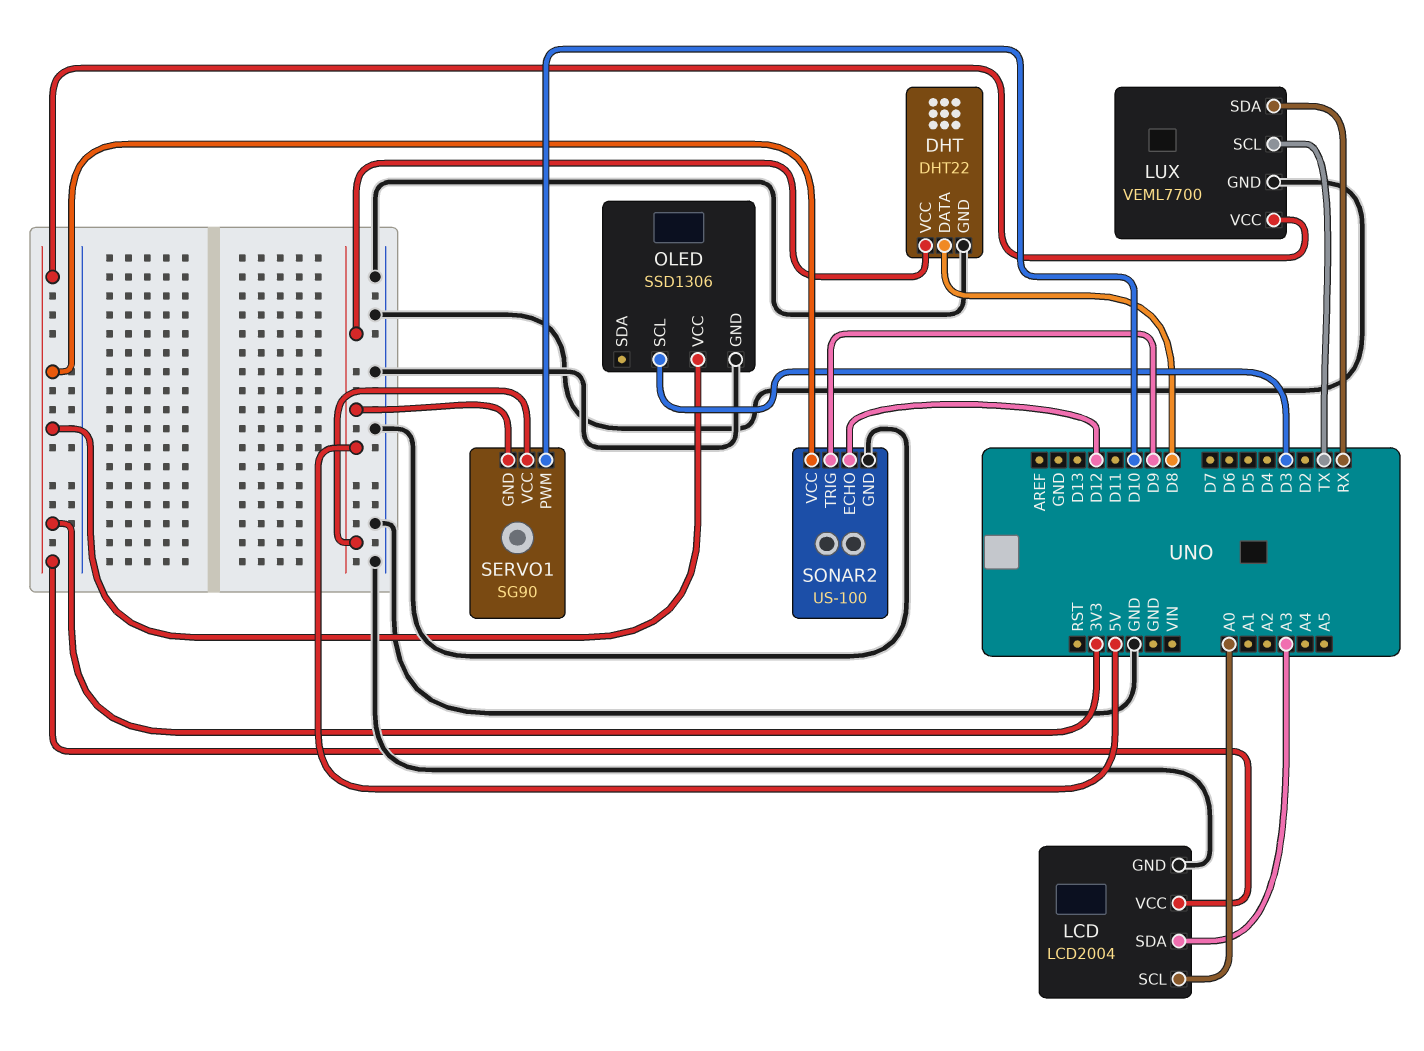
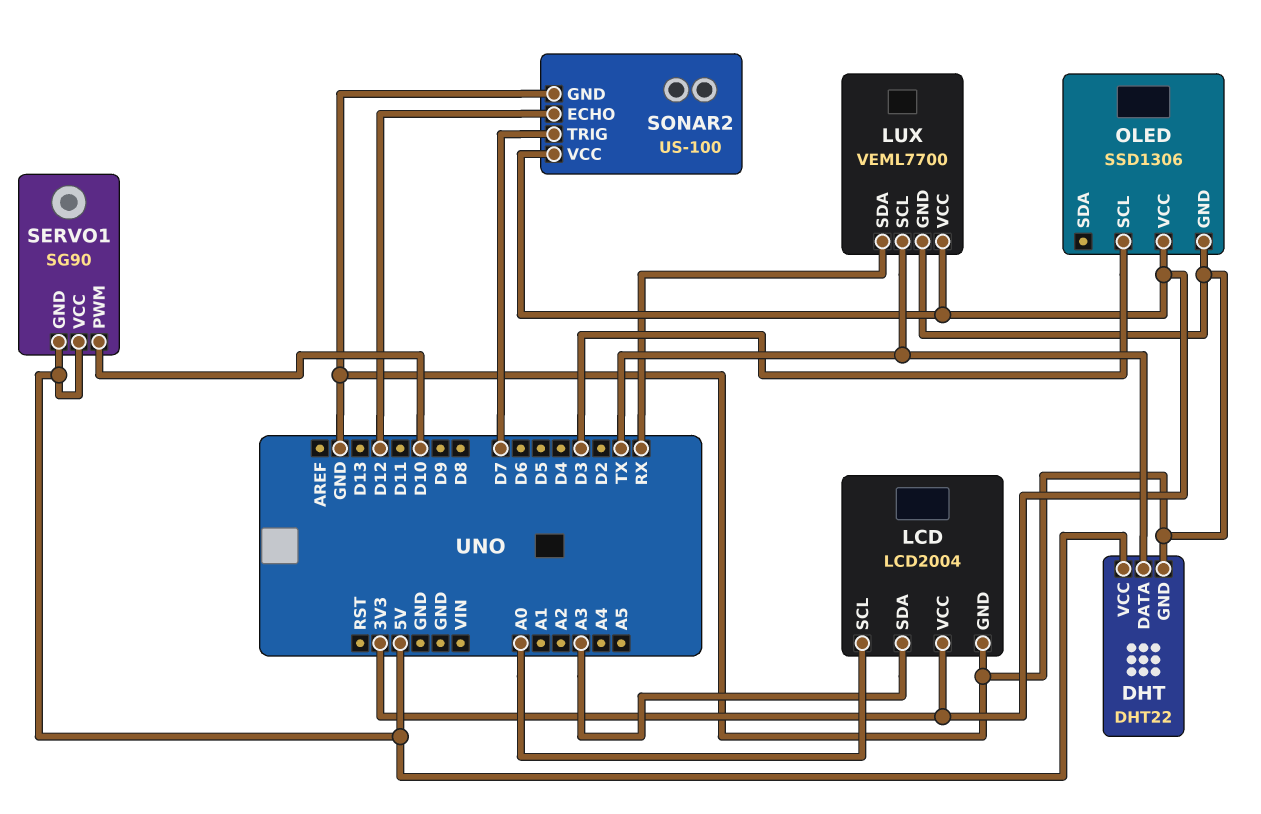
DHT pin DATA: D8 -> TX
SONAR2 pin TRIG: D9 -> D7

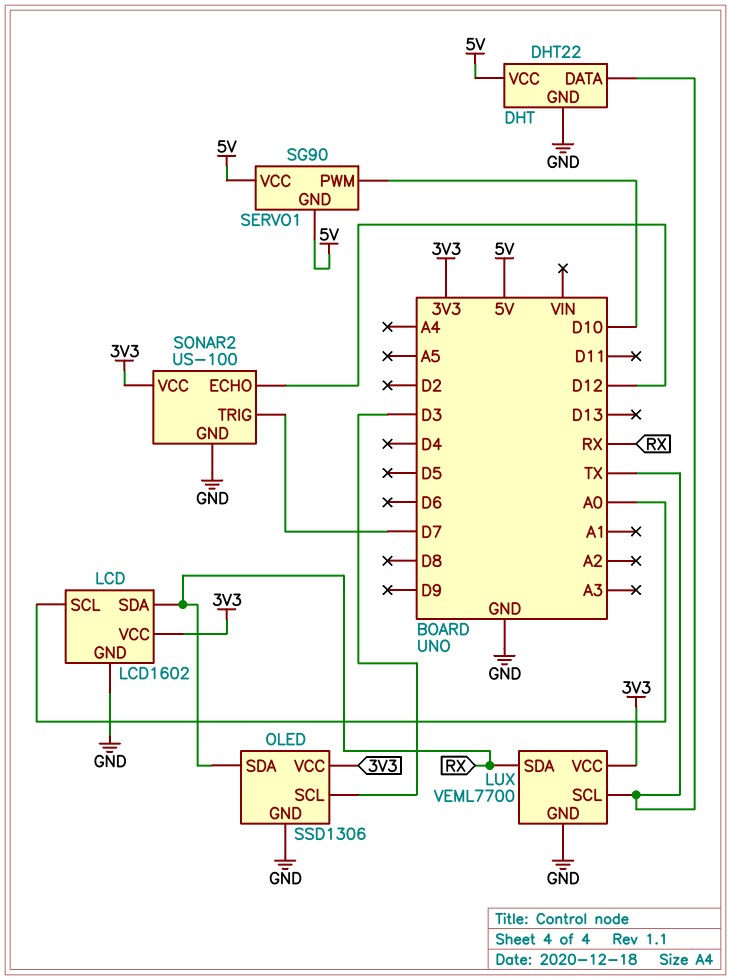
LCD: LCD2004 -> LCD1602
LCD pin SDA: A3 -> RX
OLED pin SDA: none -> RX

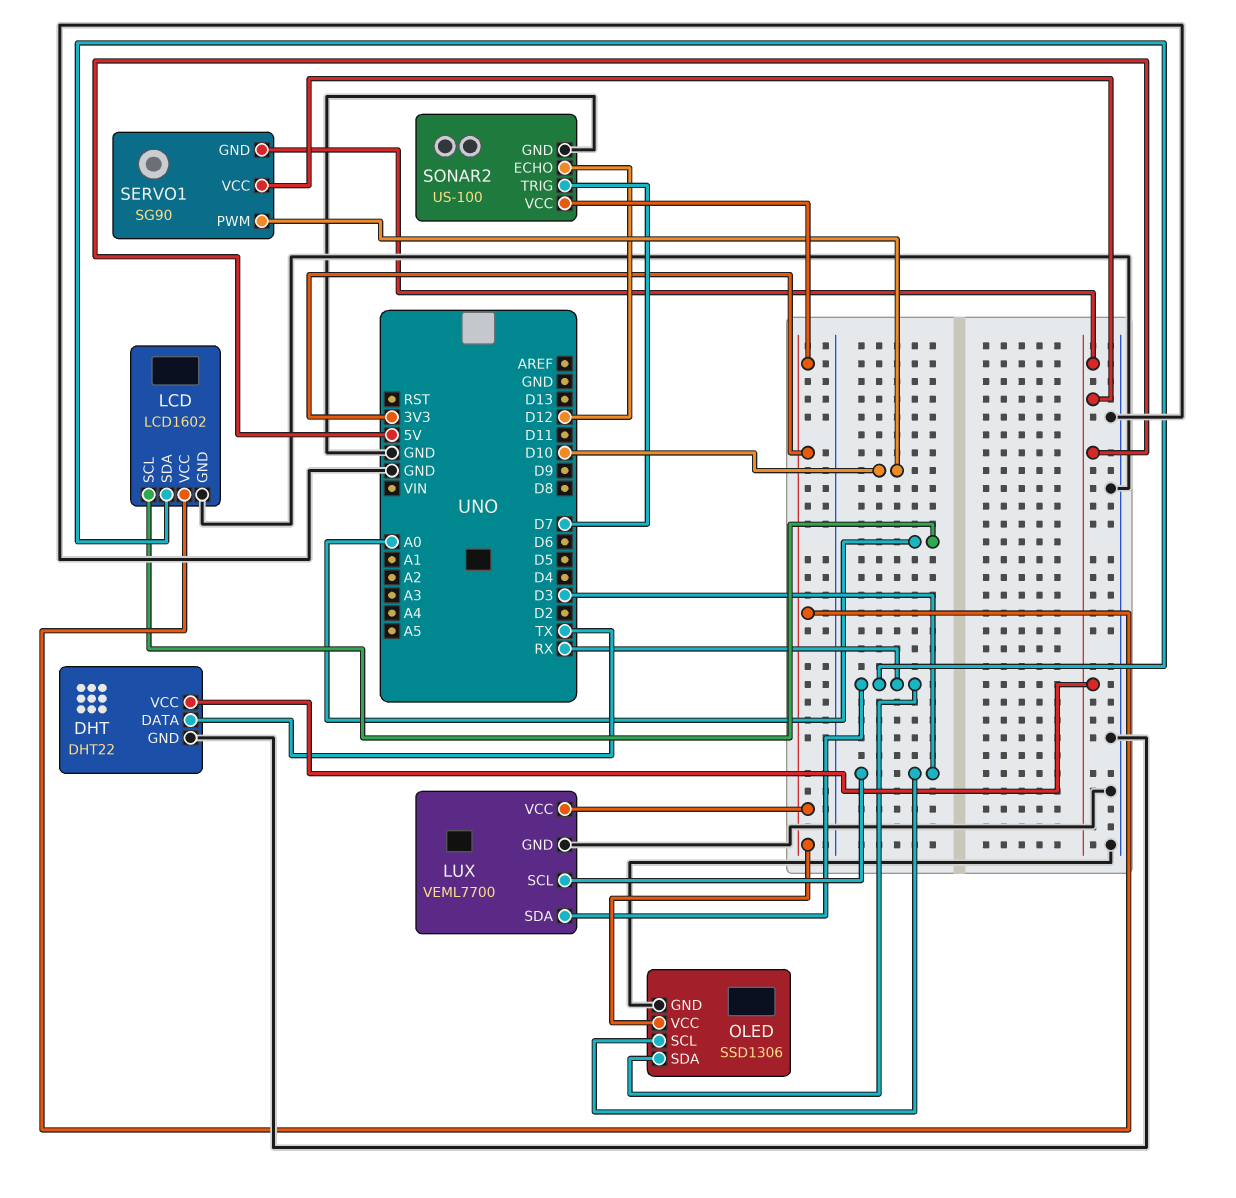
LUX pin SCL: TX -> D3

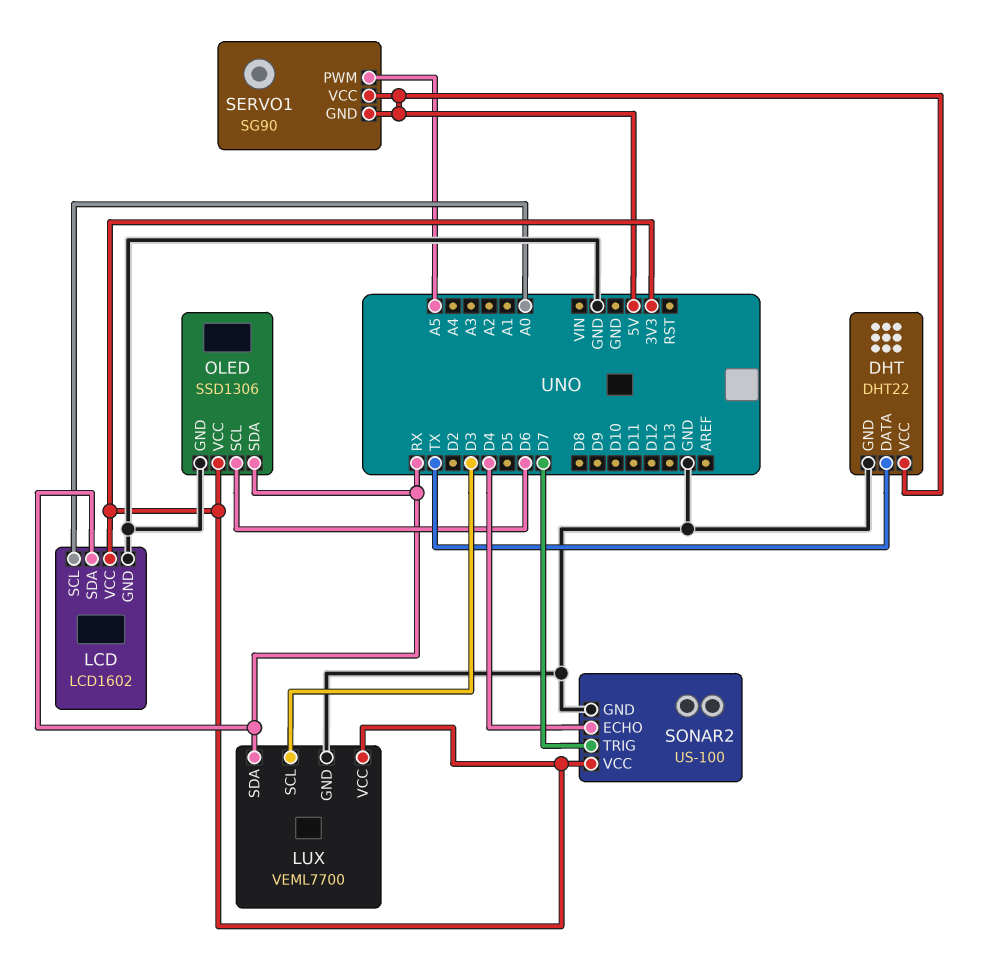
OLED pin SCL: D3 -> D6
SERVO1 pin PWM: D10 -> A5
SONAR2 pin ECHO: D12 -> D4

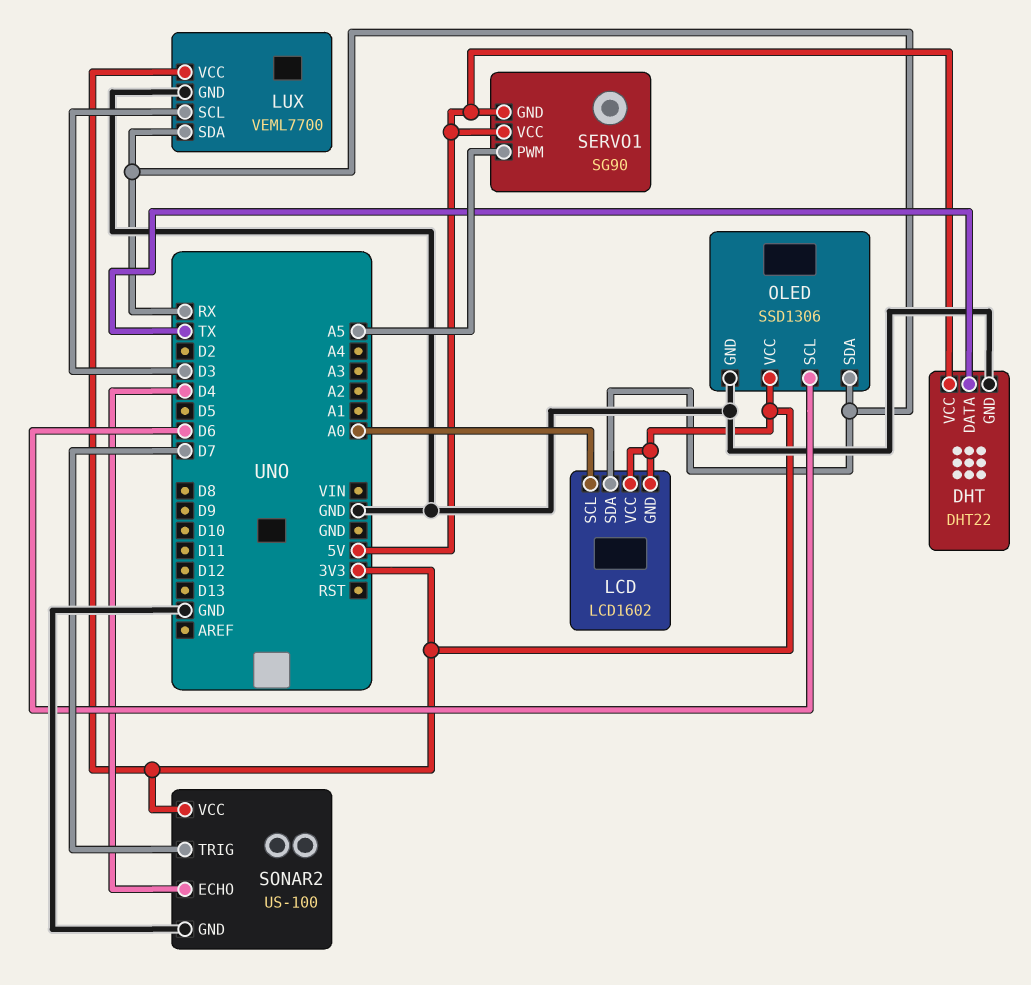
LCD pin GND: GND -> 3V3

